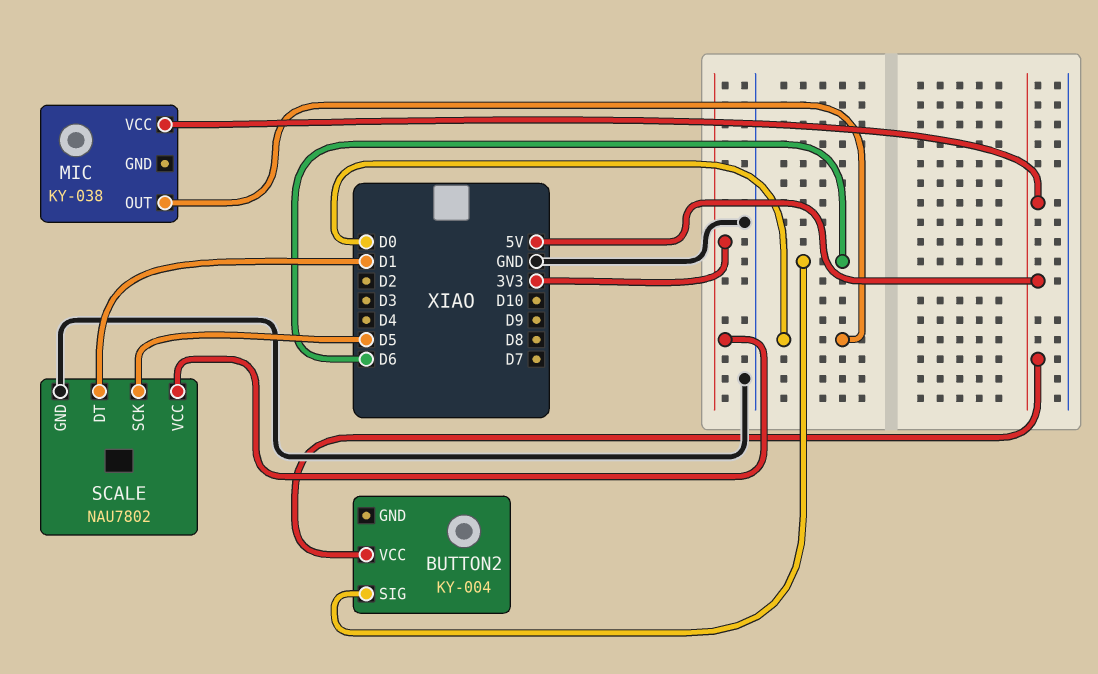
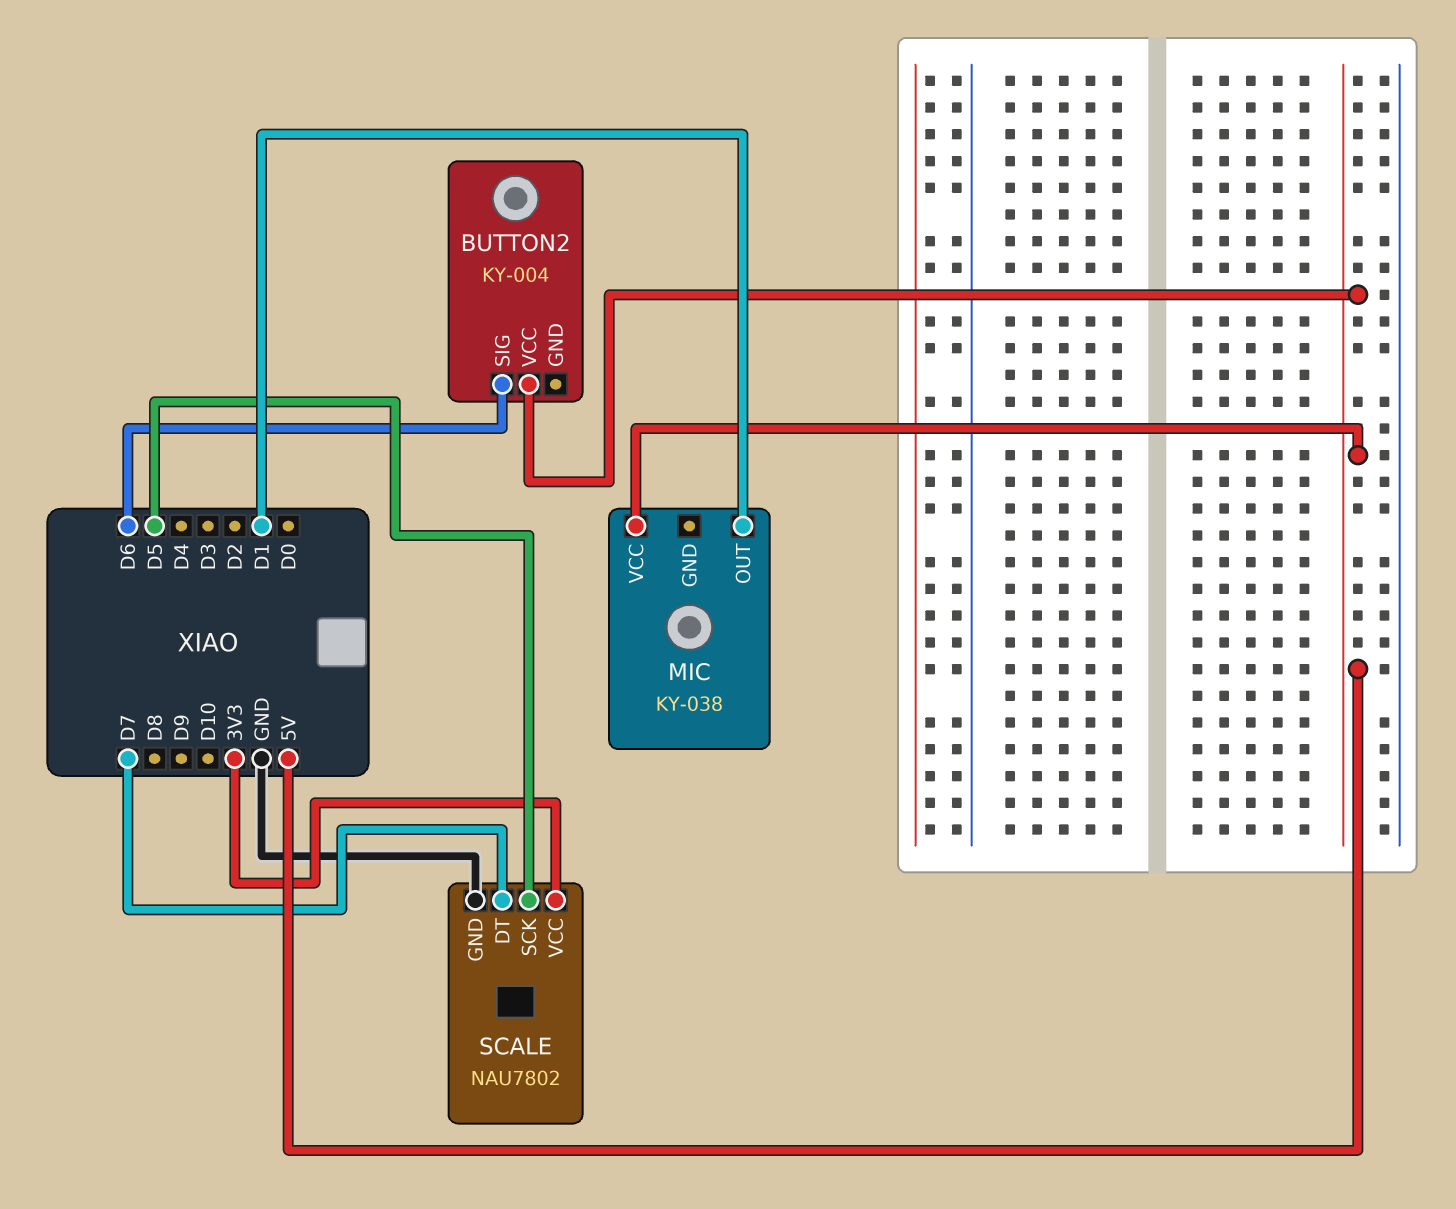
MIC pin OUT: D0 -> D1
SCALE pin DT: D1 -> D7

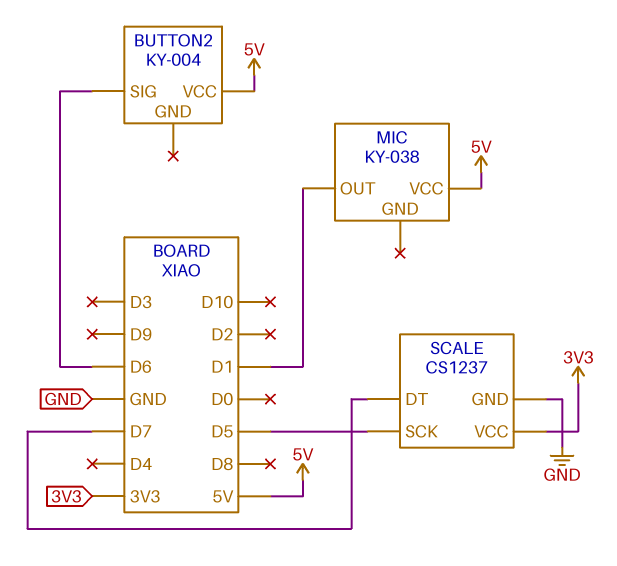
SCALE: NAU7802 -> CS1237

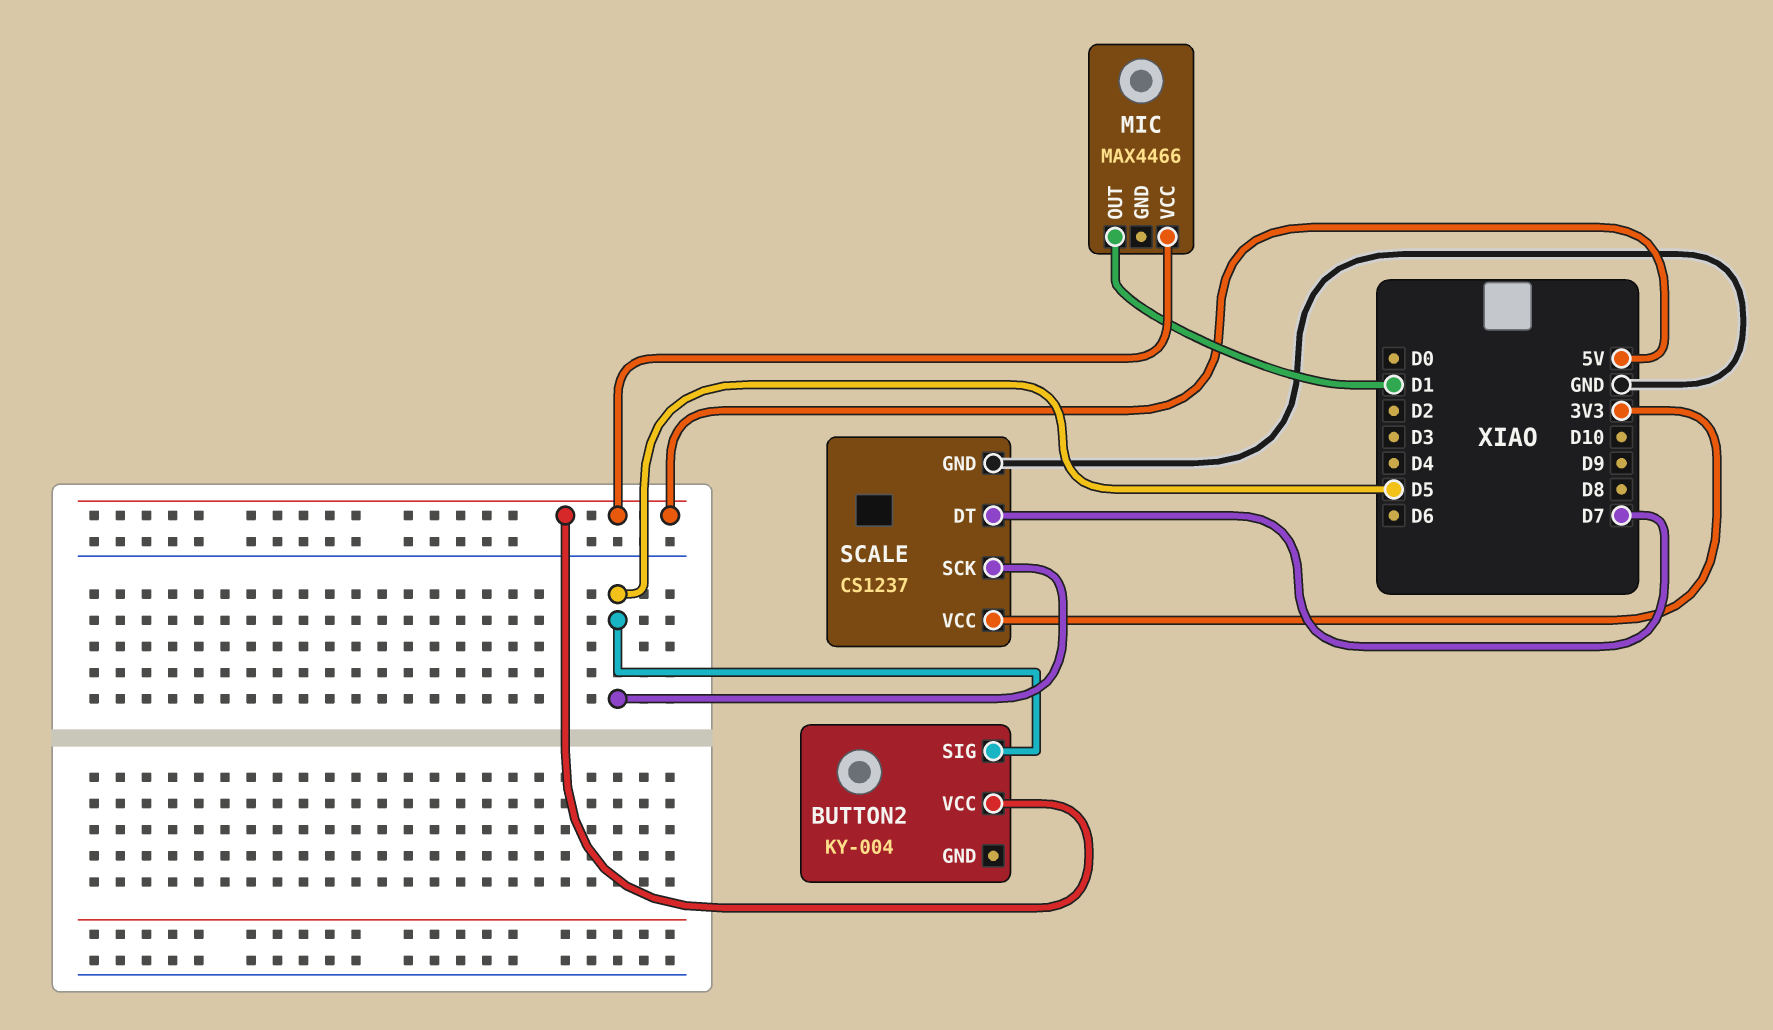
BUTTON2 pin SIG: D6 -> D5
MIC: KY-038 -> MAX4466

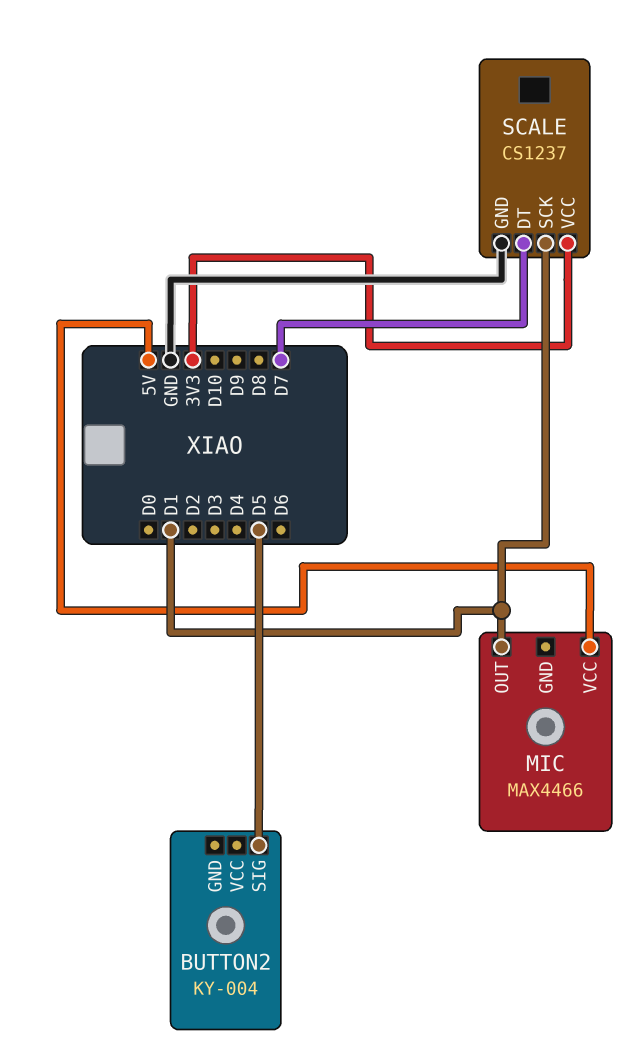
BUTTON2 pin VCC: 5V -> none
SCALE pin SCK: D5 -> D1

